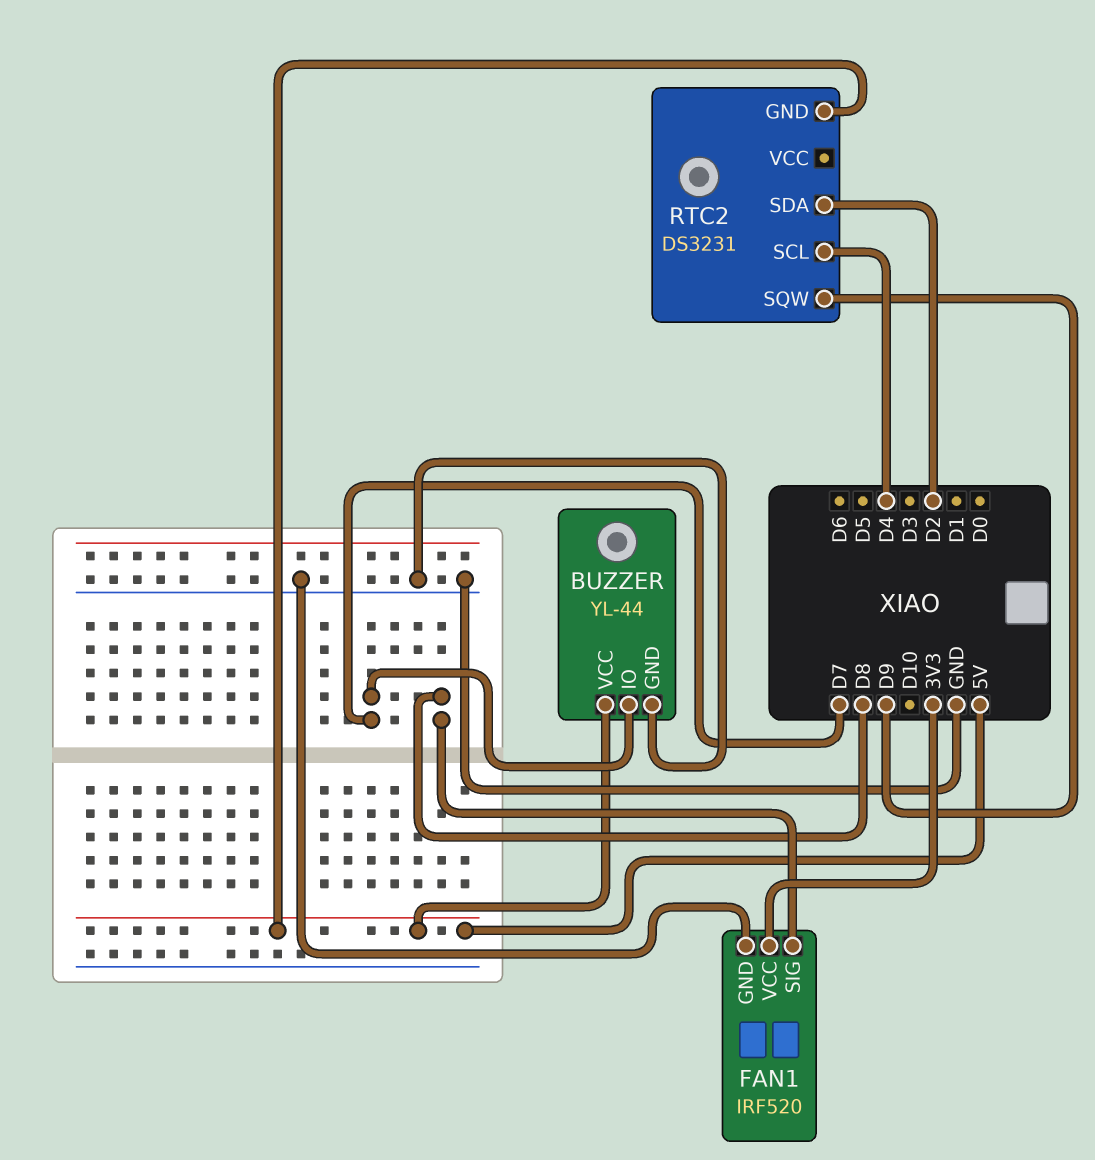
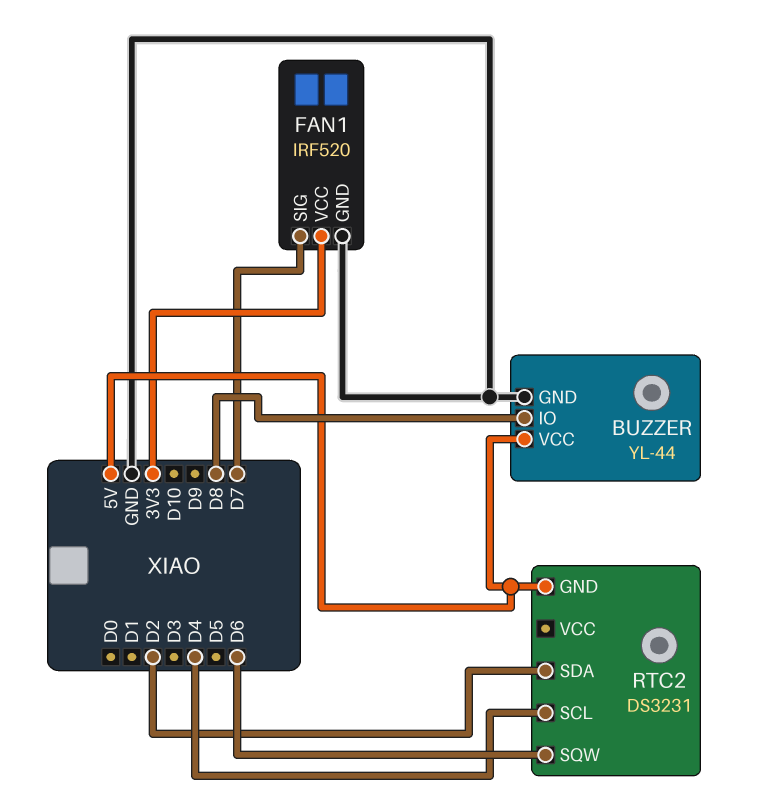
BUZZER pin IO: D7 -> D8
FAN1 pin SIG: D8 -> D7
RTC2 pin SQW: D9 -> D6

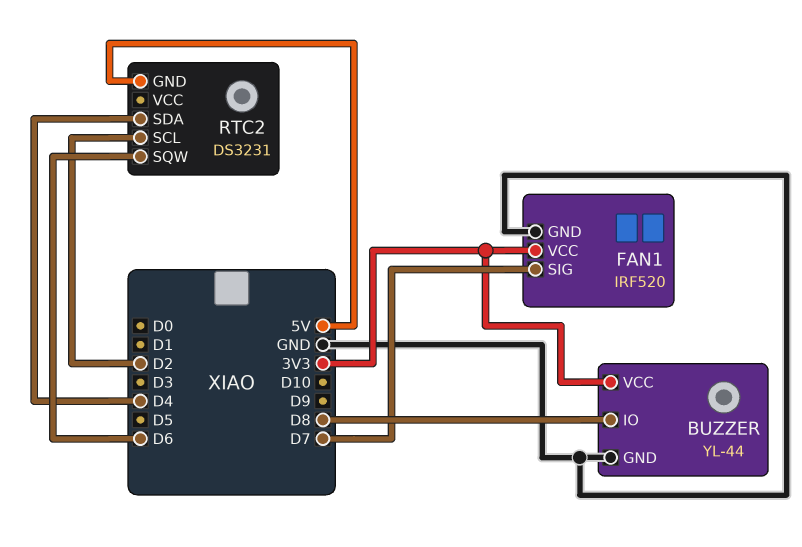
BUZZER pin VCC: 5V -> 3V3
RTC2 pin SCL: D4 -> D2
RTC2 pin SDA: D2 -> D4

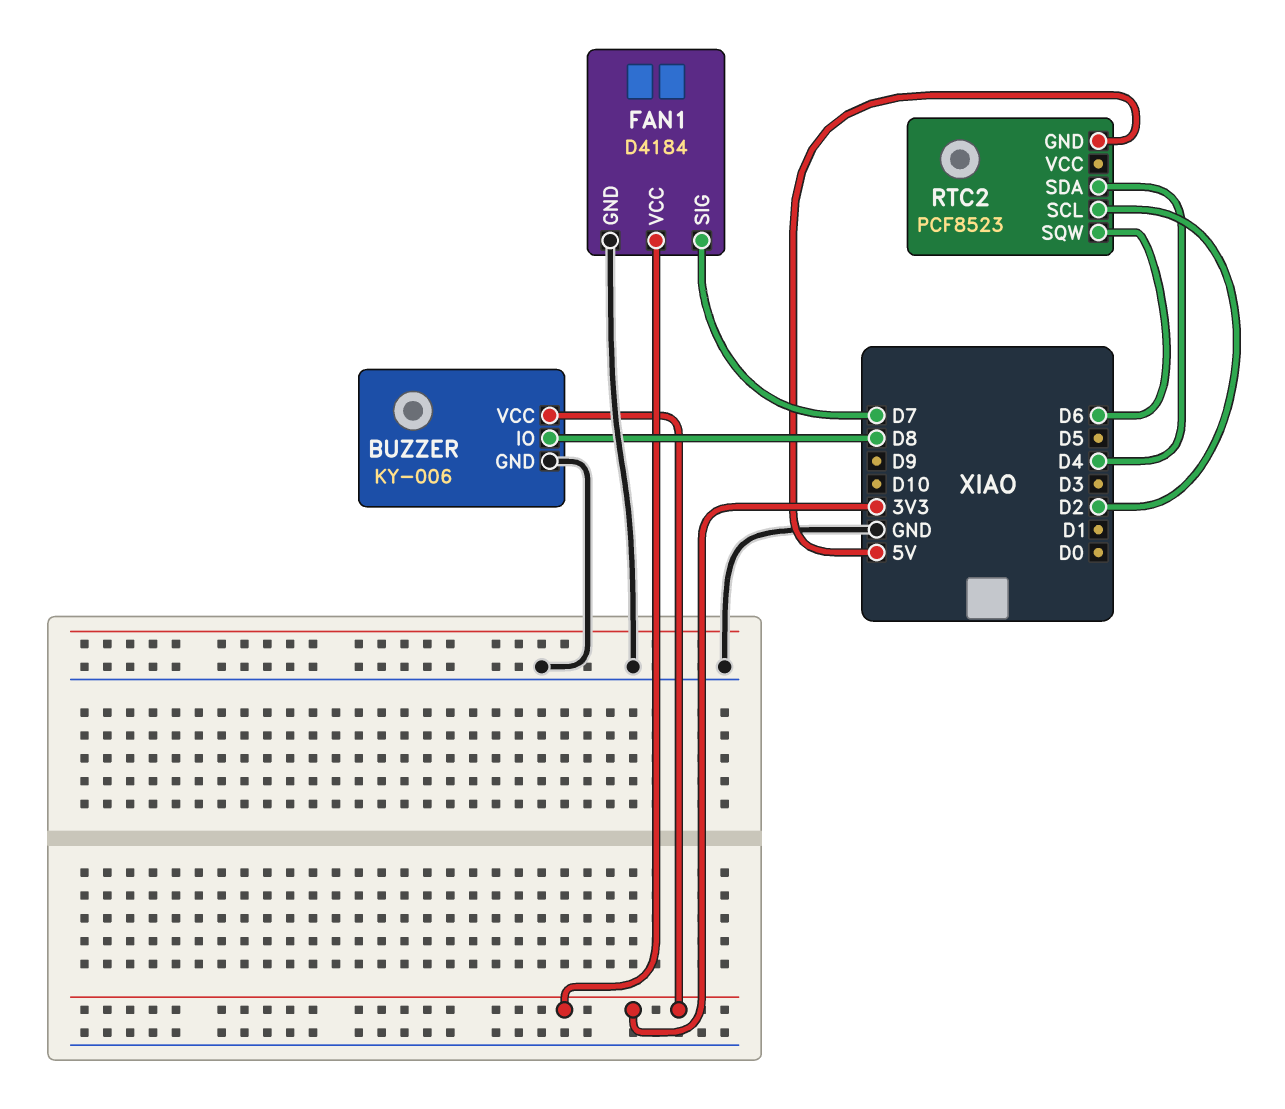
BUZZER: YL-44 -> KY-006
FAN1: IRF520 -> D4184
RTC2: DS3231 -> PCF8523

